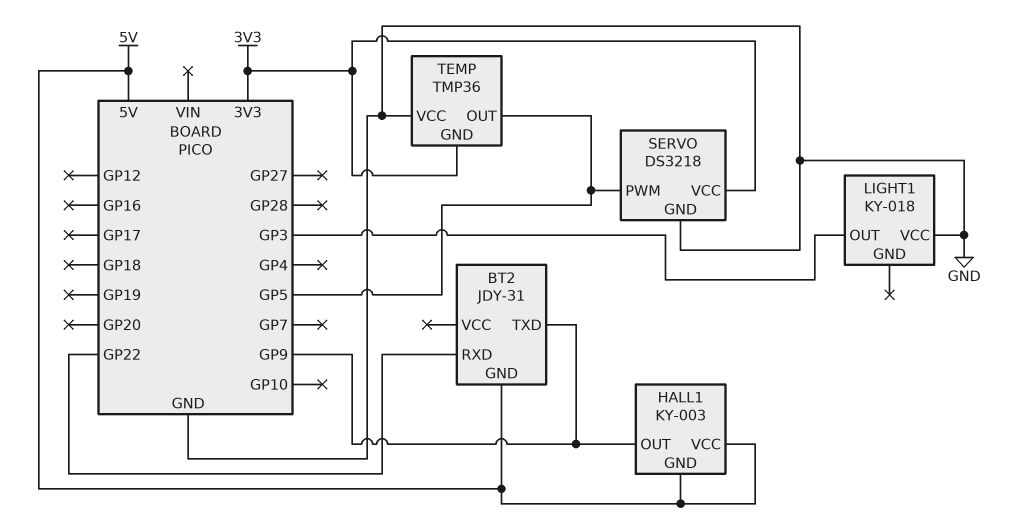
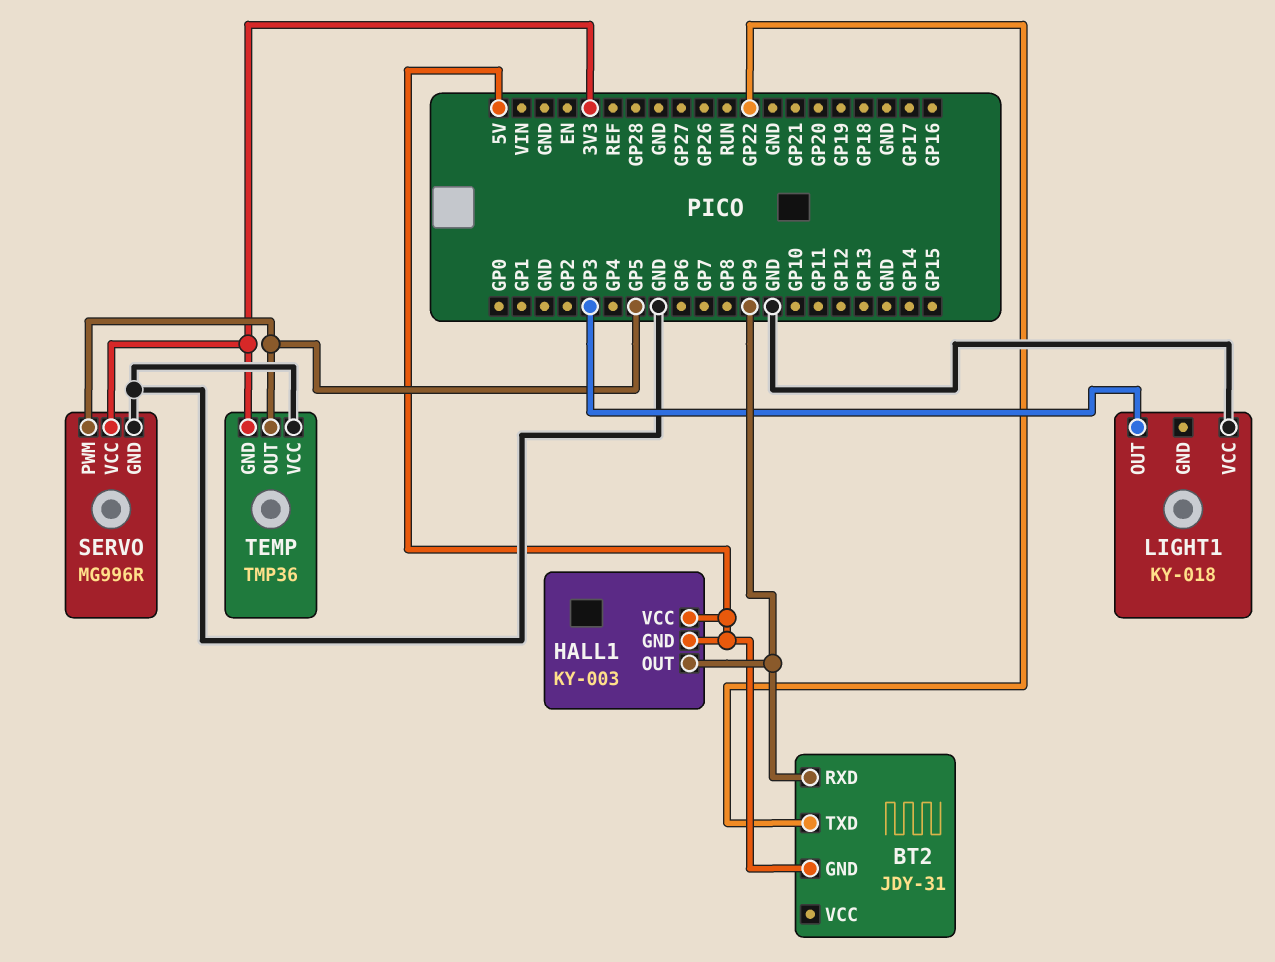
BT2 pin RXD: GP22 -> GP9
BT2 pin TXD: GP9 -> GP22
SERVO: DS3218 -> MG996R

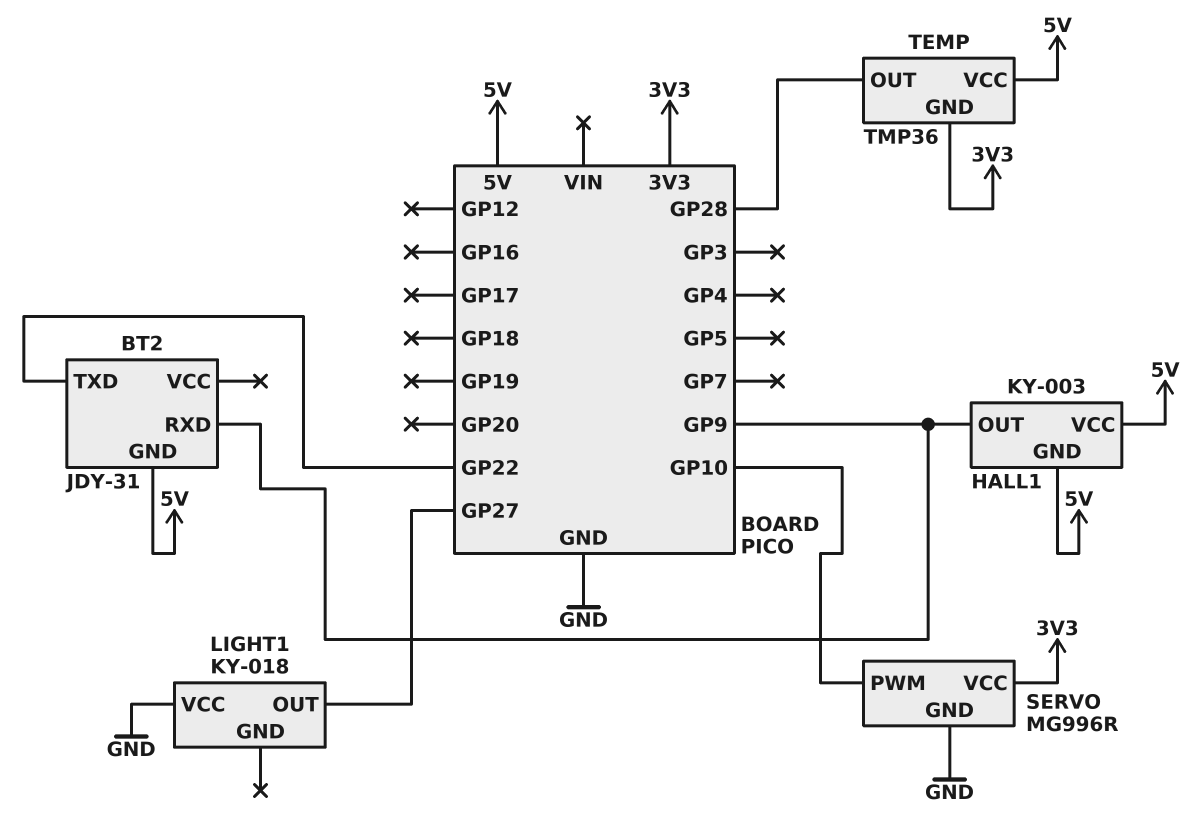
LIGHT1 pin OUT: GP3 -> GP27
SERVO pin PWM: GP5 -> GP10
TEMP pin OUT: GP5 -> GP28
TEMP pin VCC: GND -> 5V

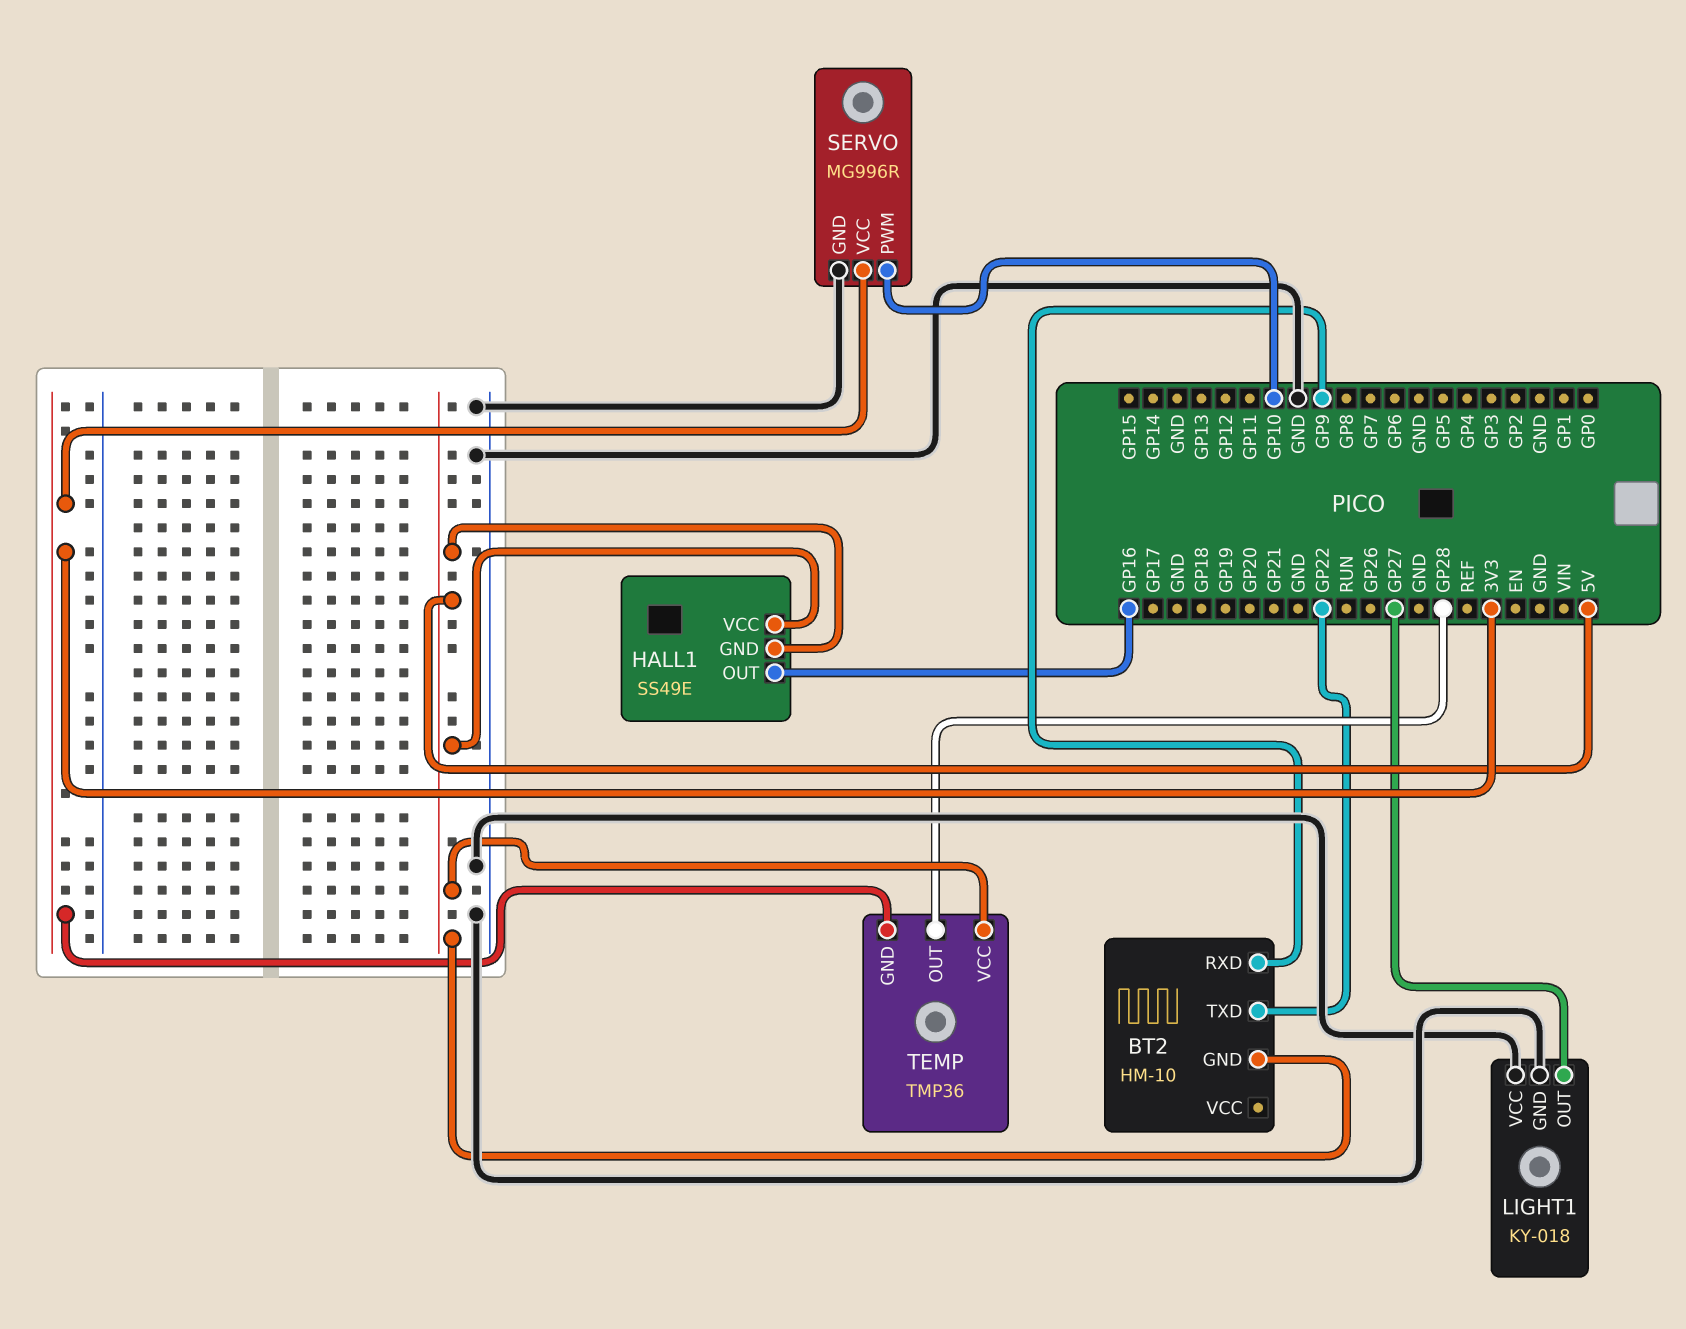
BT2: JDY-31 -> HM-10
HALL1: KY-003 -> SS49E
HALL1 pin OUT: GP9 -> GP16
LIGHT1 pin GND: none -> GND

